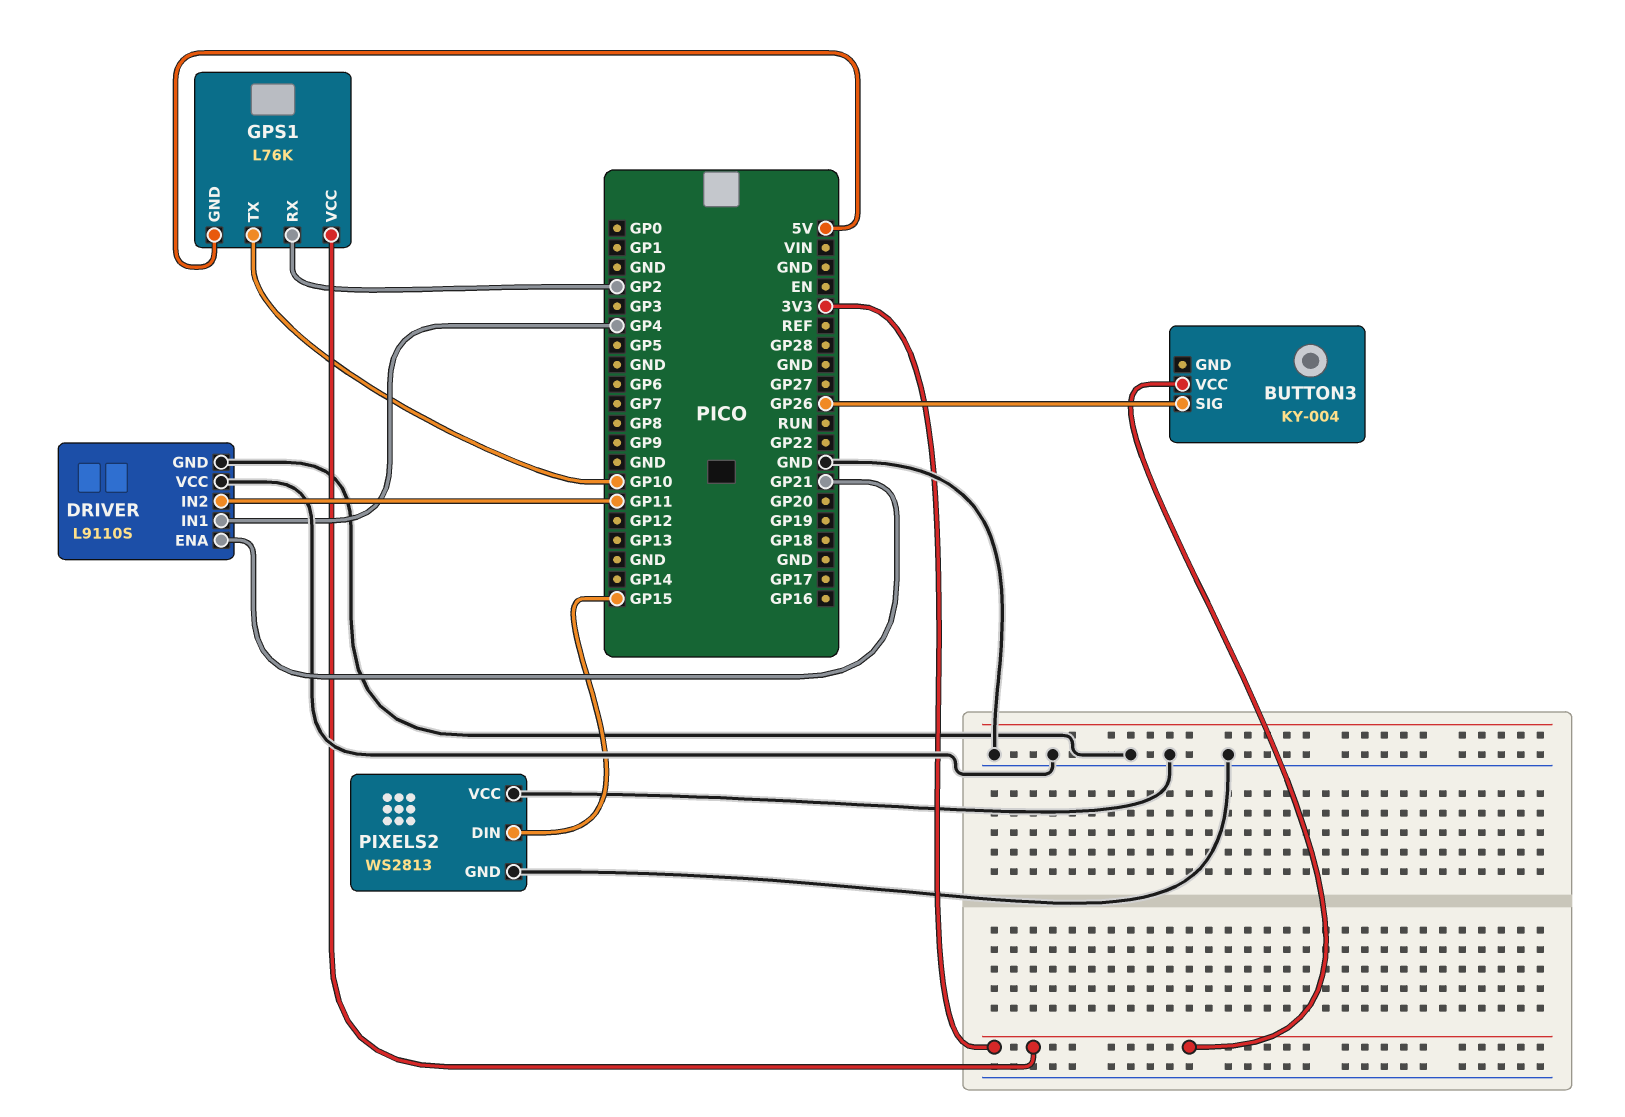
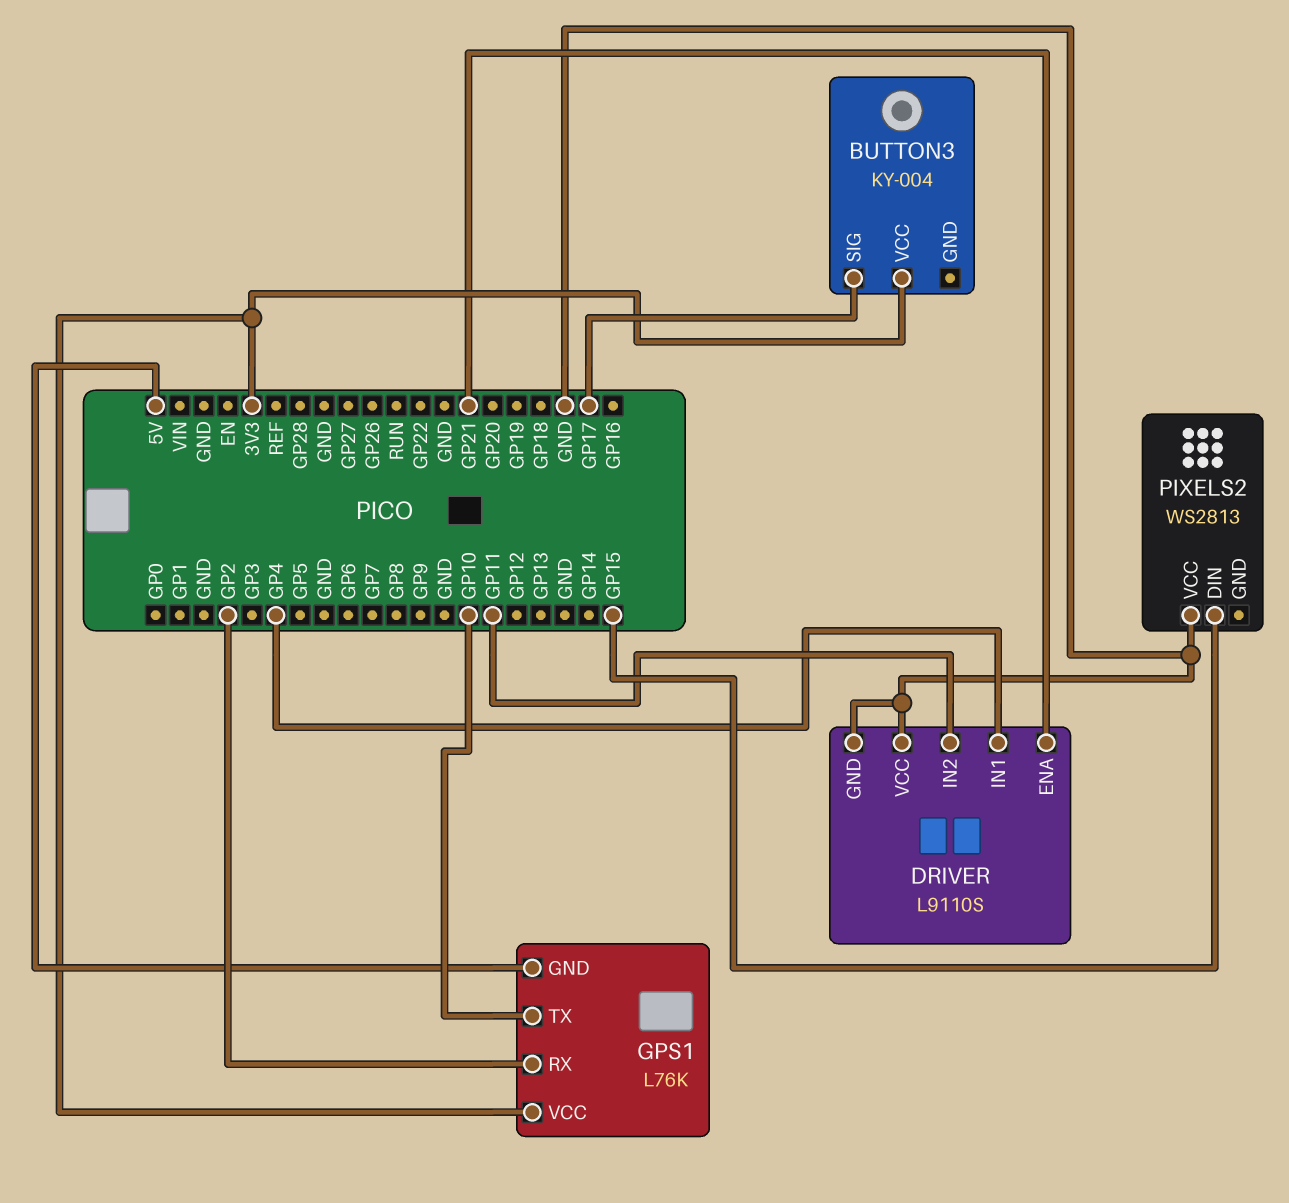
BUTTON3 pin SIG: GP26 -> GP17
PIXELS2 pin GND: GND -> none

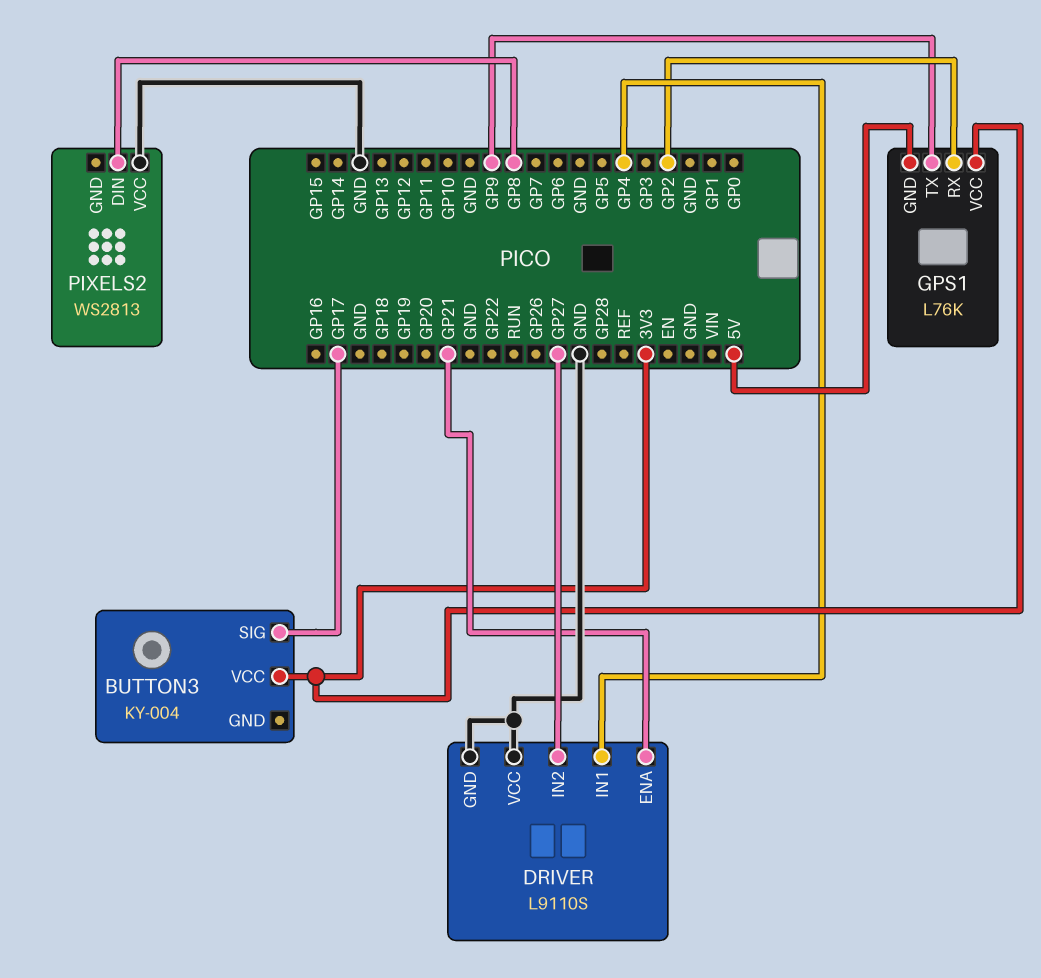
DRIVER pin IN2: GP11 -> GP27
GPS1 pin TX: GP10 -> GP9
PIXELS2 pin DIN: GP15 -> GP8

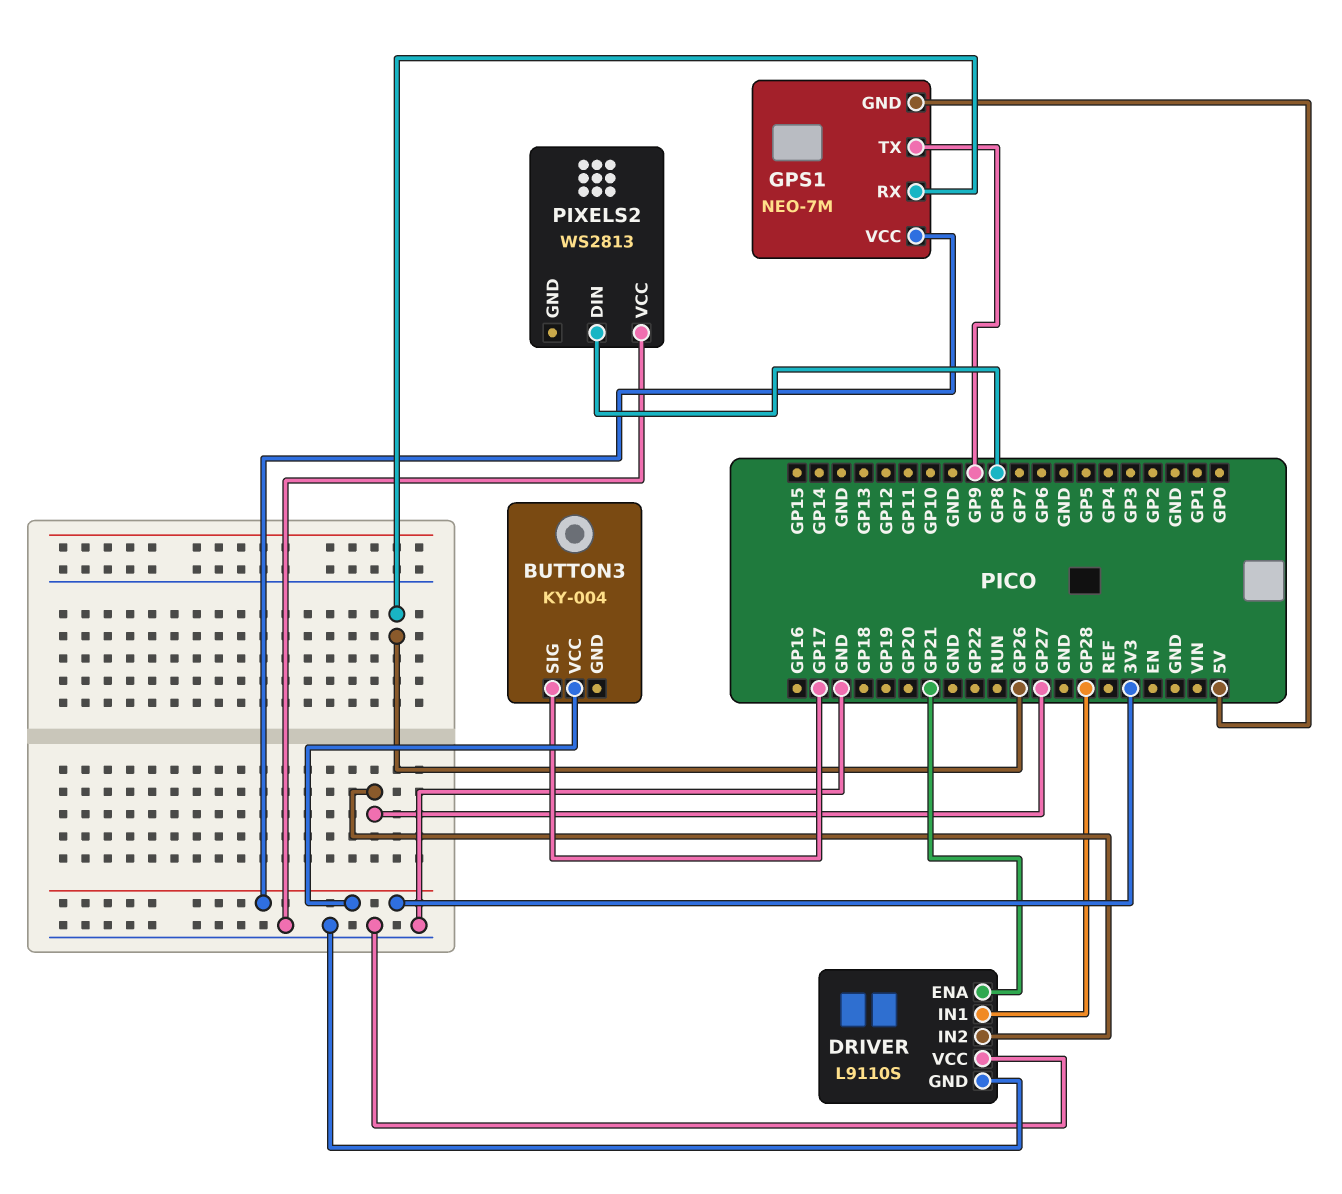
DRIVER pin IN1: GP4 -> GP28
GPS1: L76K -> NEO-7M
GPS1 pin RX: GP2 -> GP26

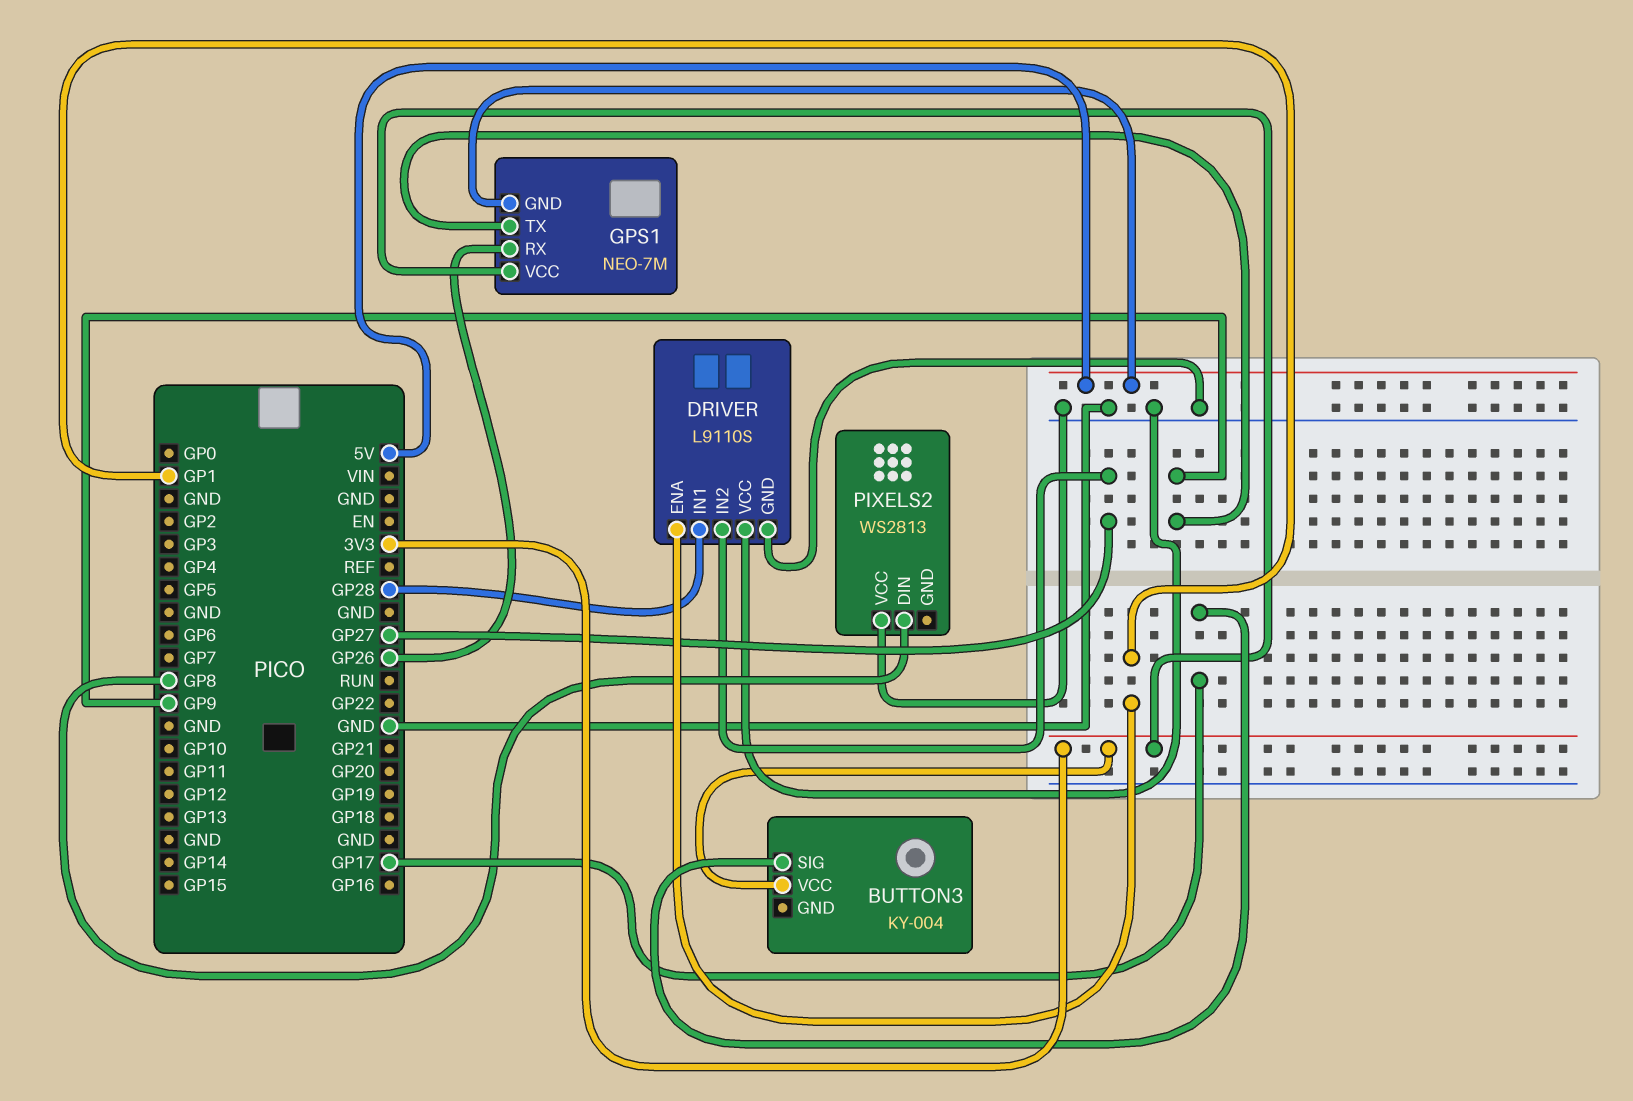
DRIVER pin ENA: GP21 -> GP1

